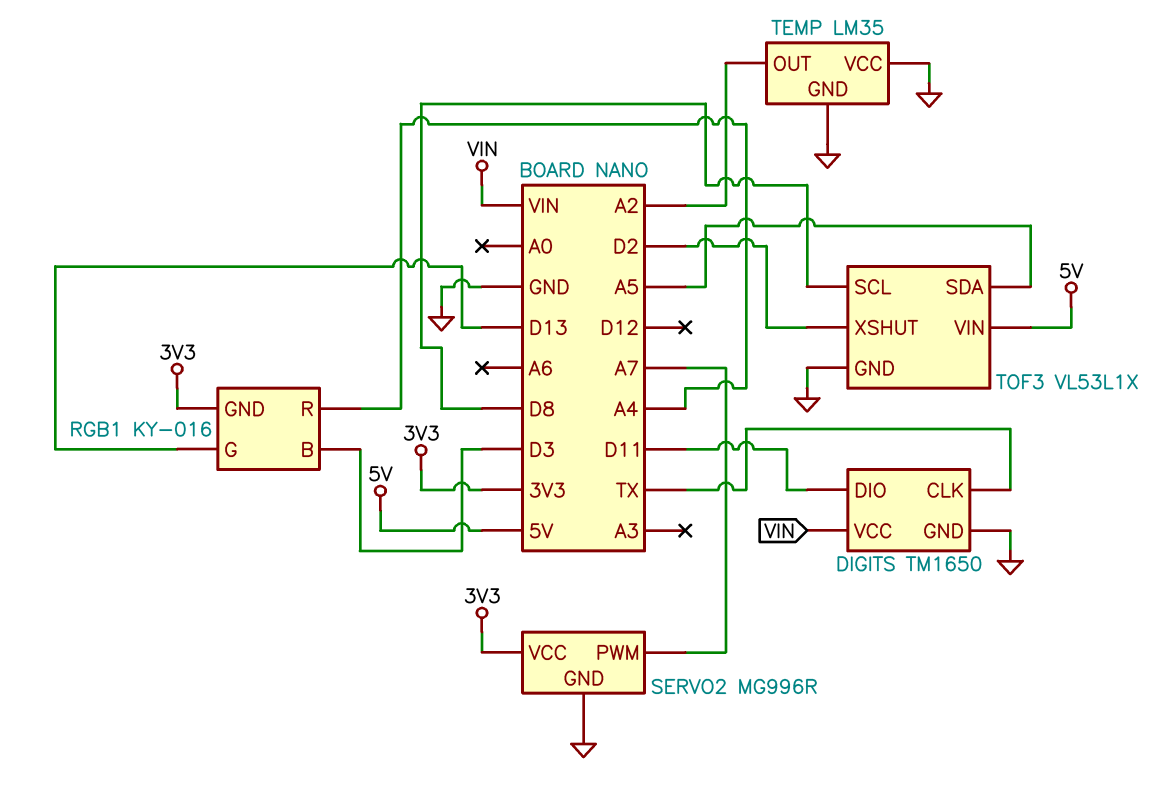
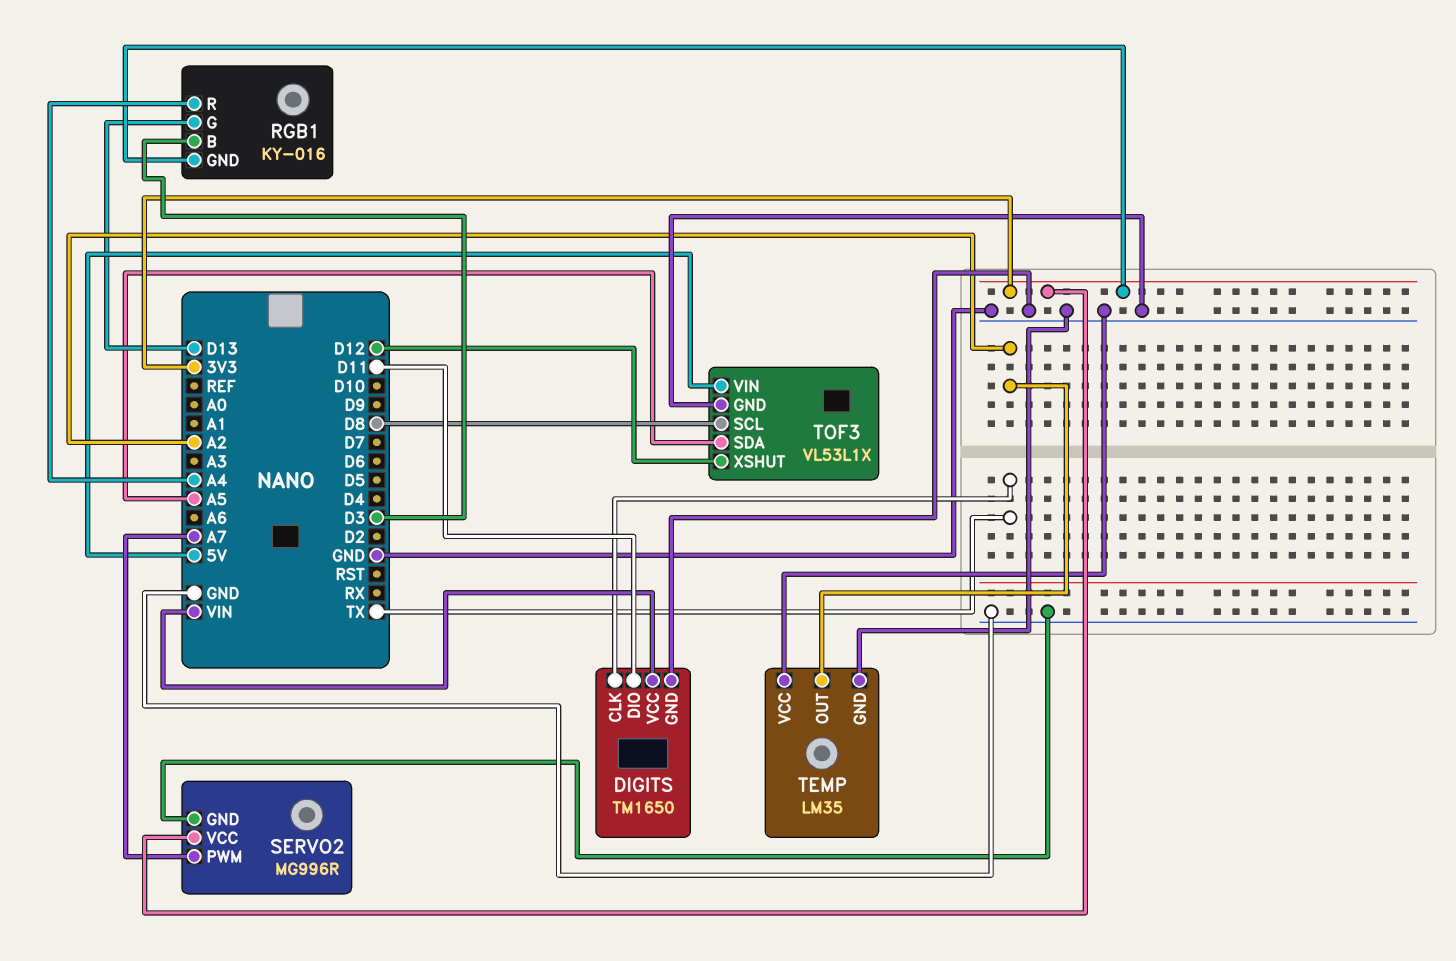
TOF3 pin XSHUT: D2 -> D12

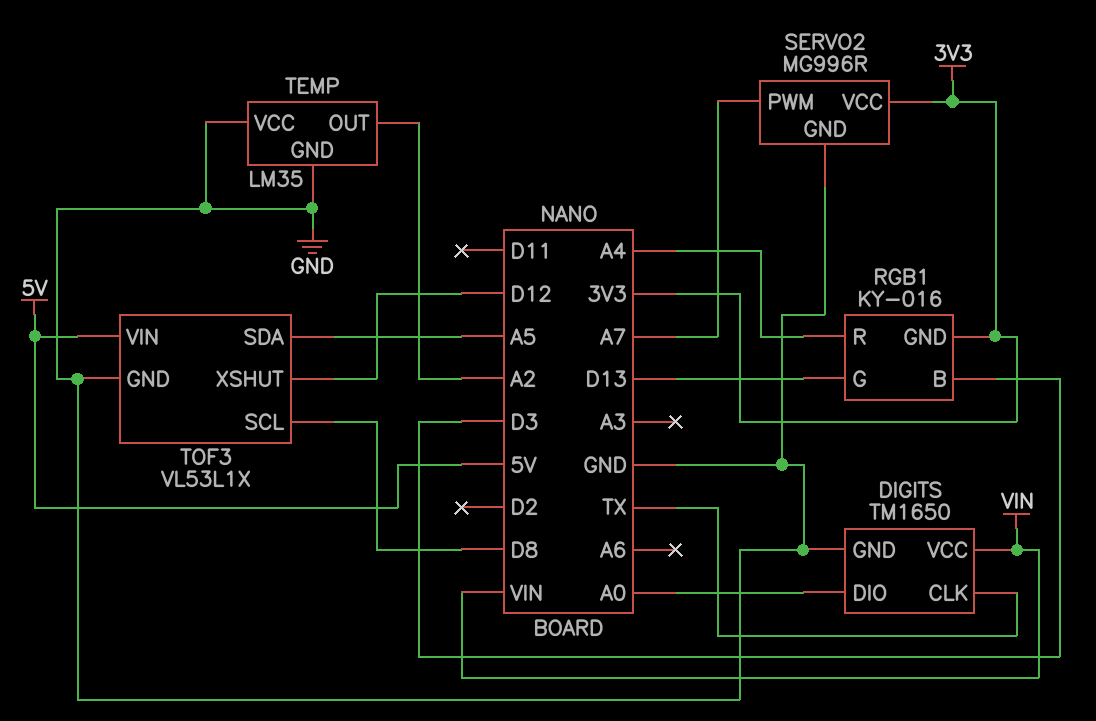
DIGITS pin DIO: D11 -> A0

